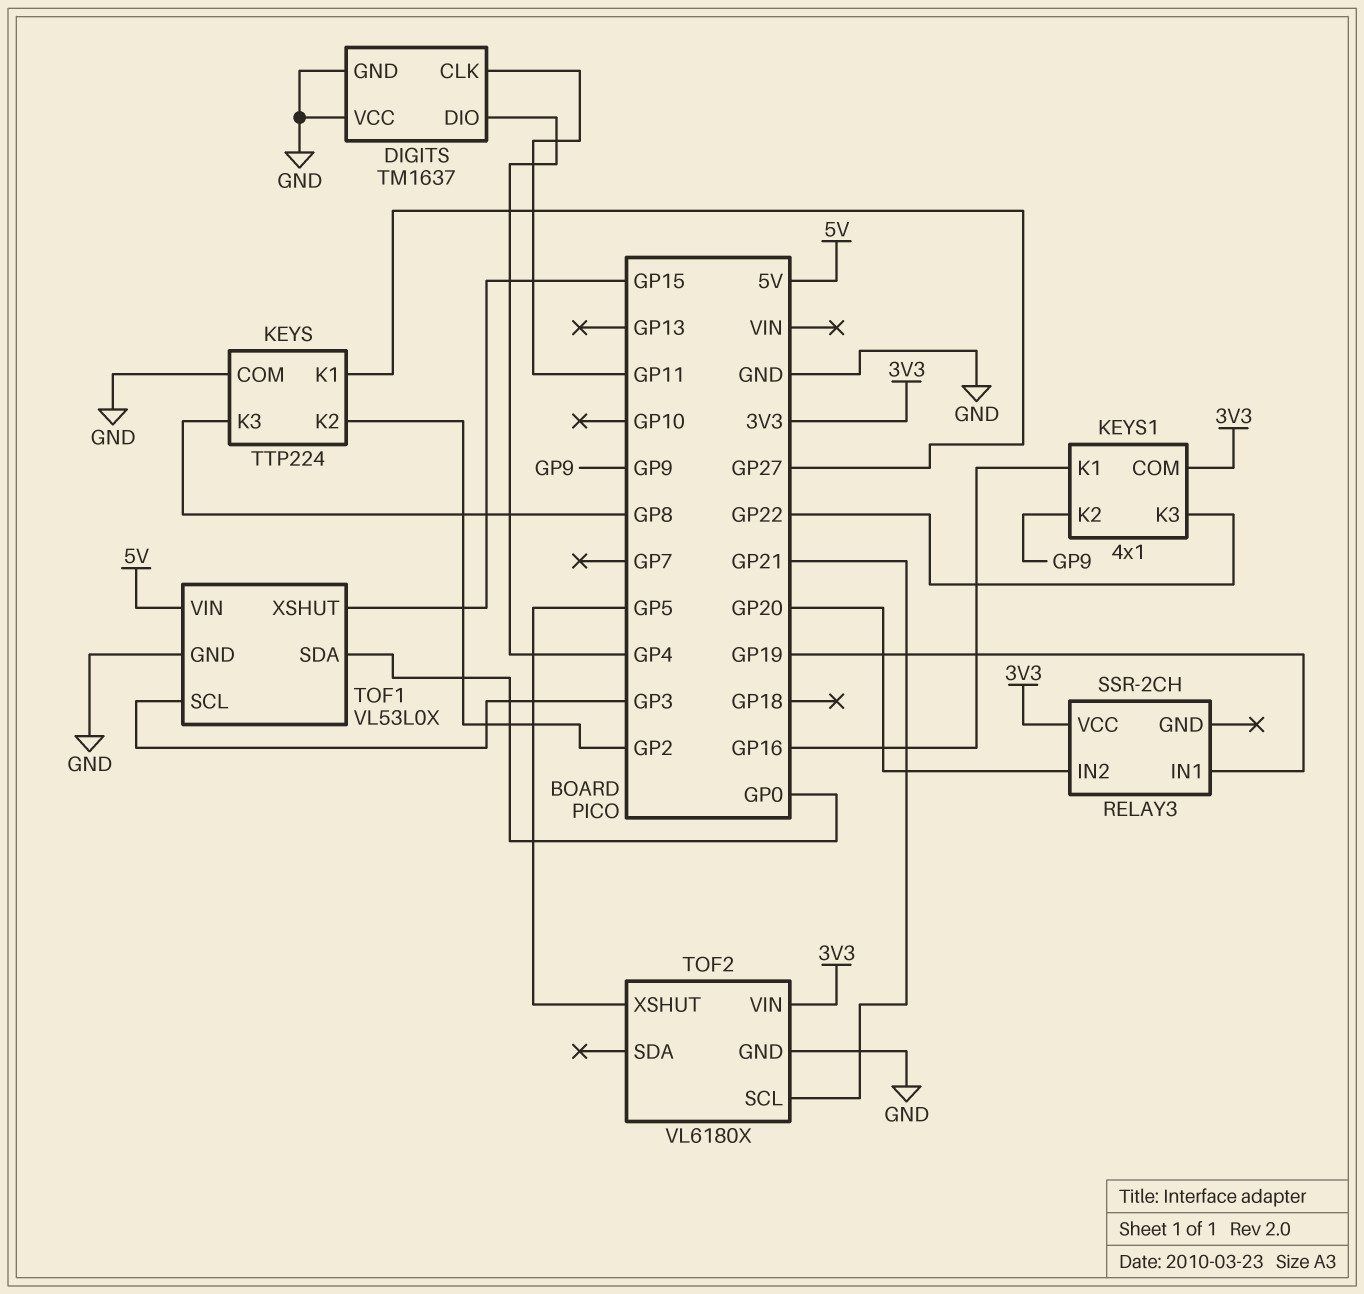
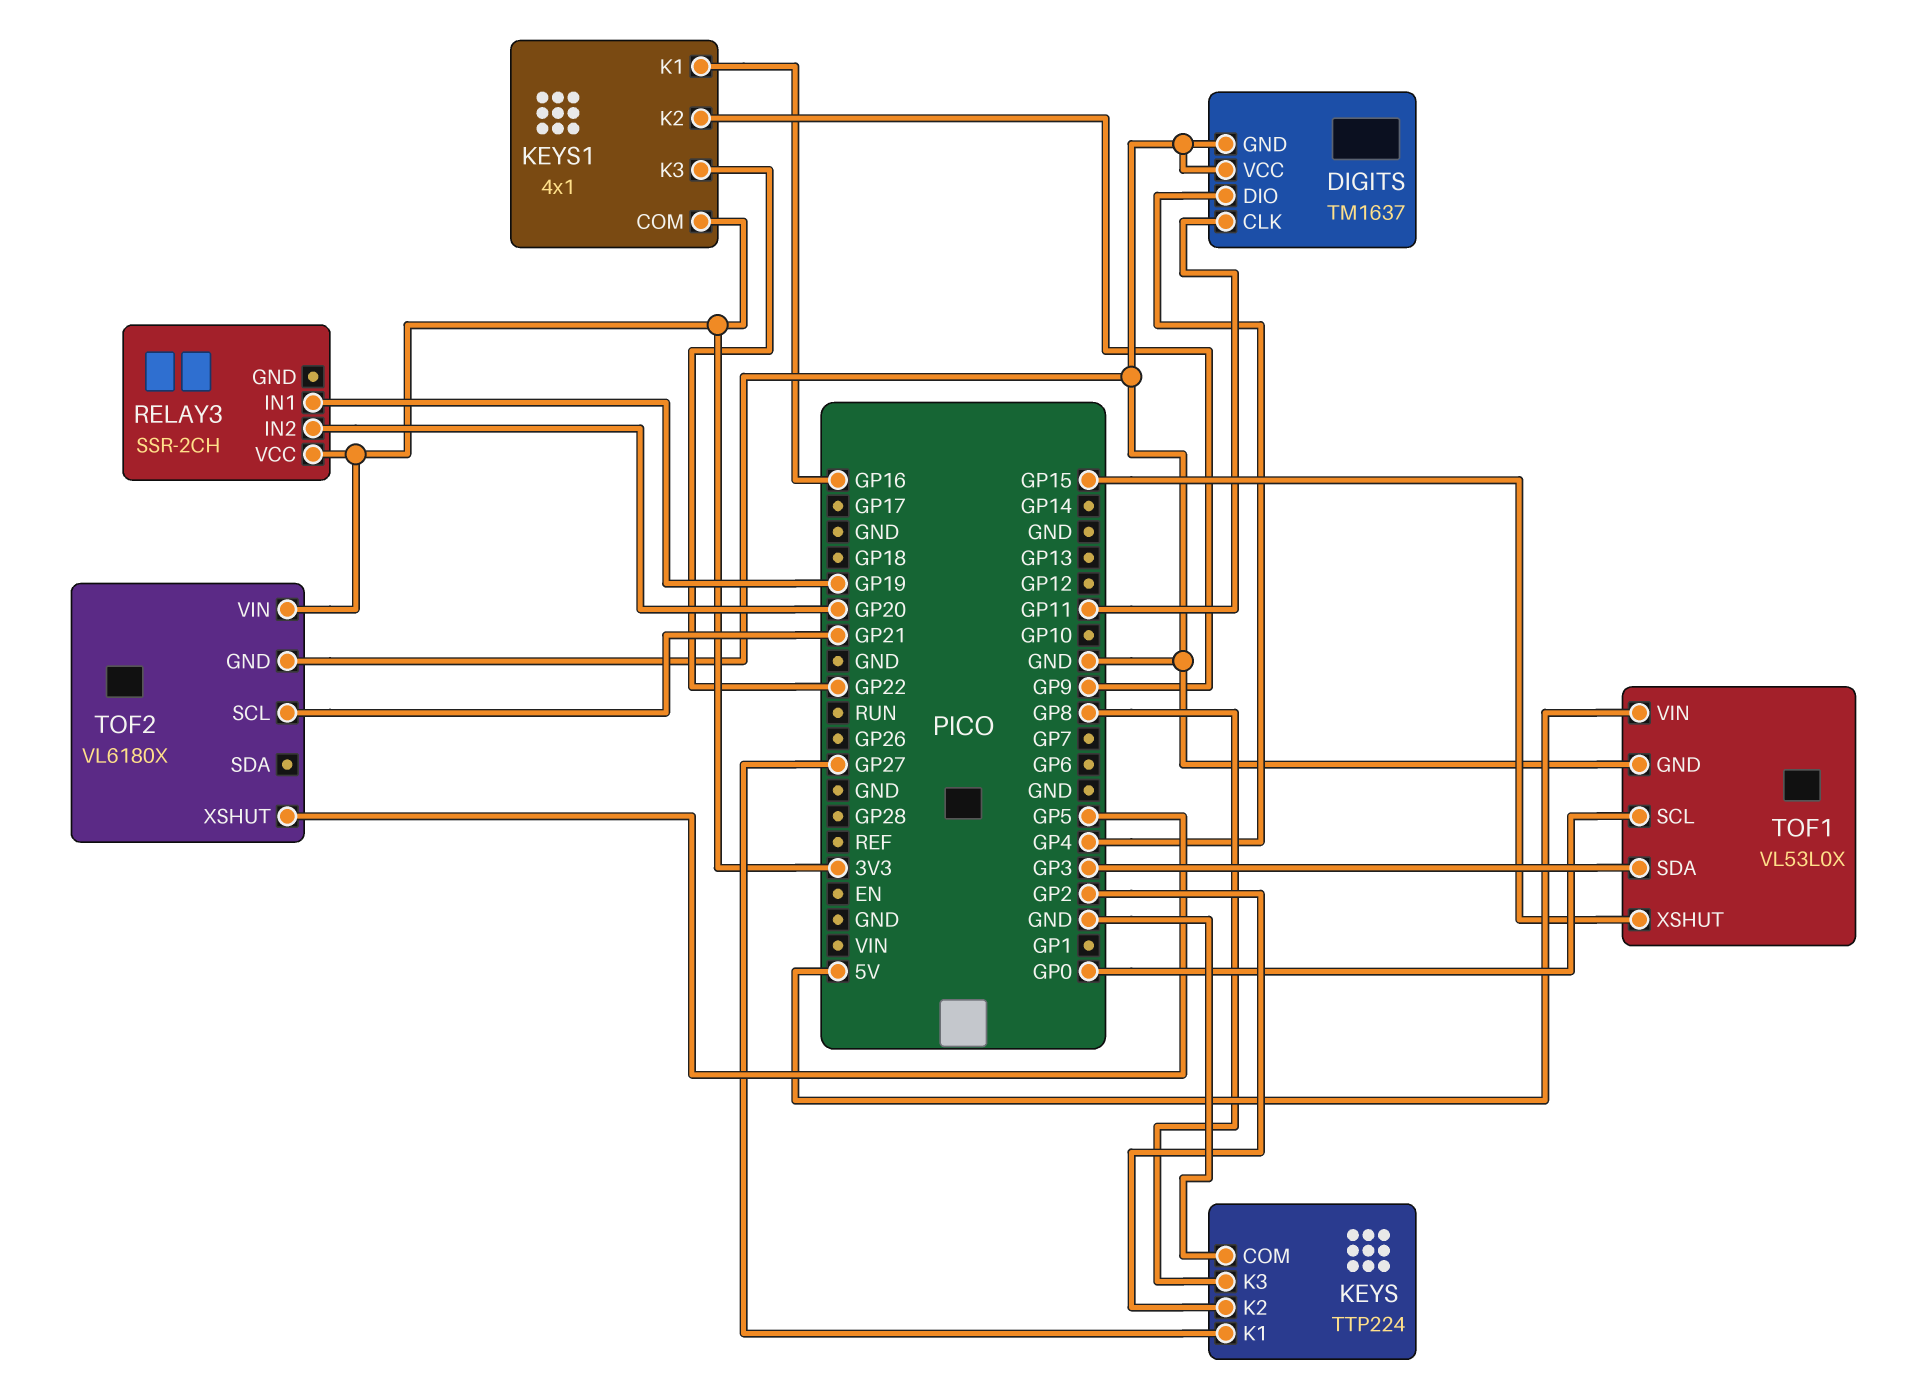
TOF1 pin SCL: GP3 -> GP0
TOF1 pin SDA: GP0 -> GP3

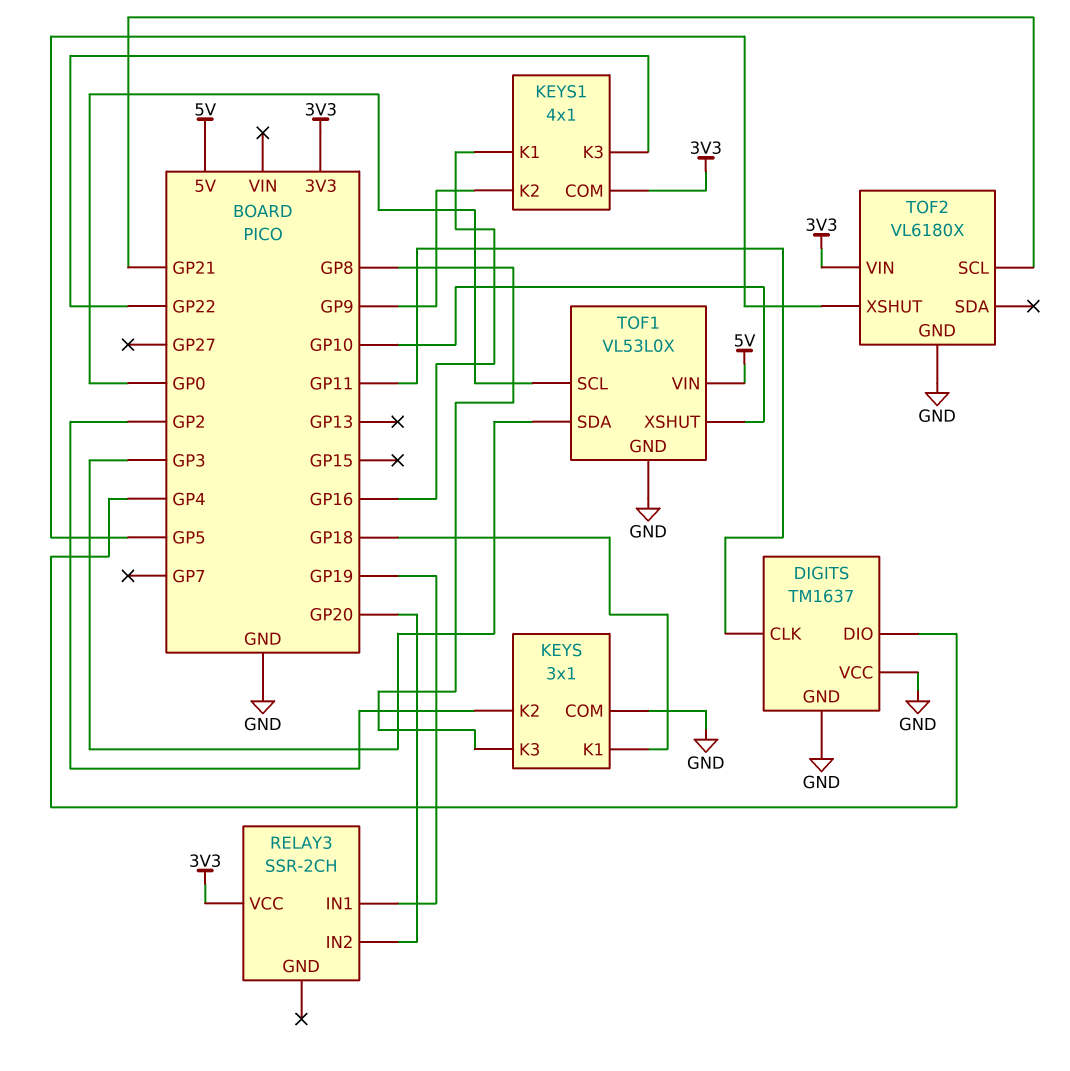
KEYS: TTP224 -> 3x1
KEYS pin K1: GP27 -> GP18
TOF1 pin XSHUT: GP15 -> GP10

